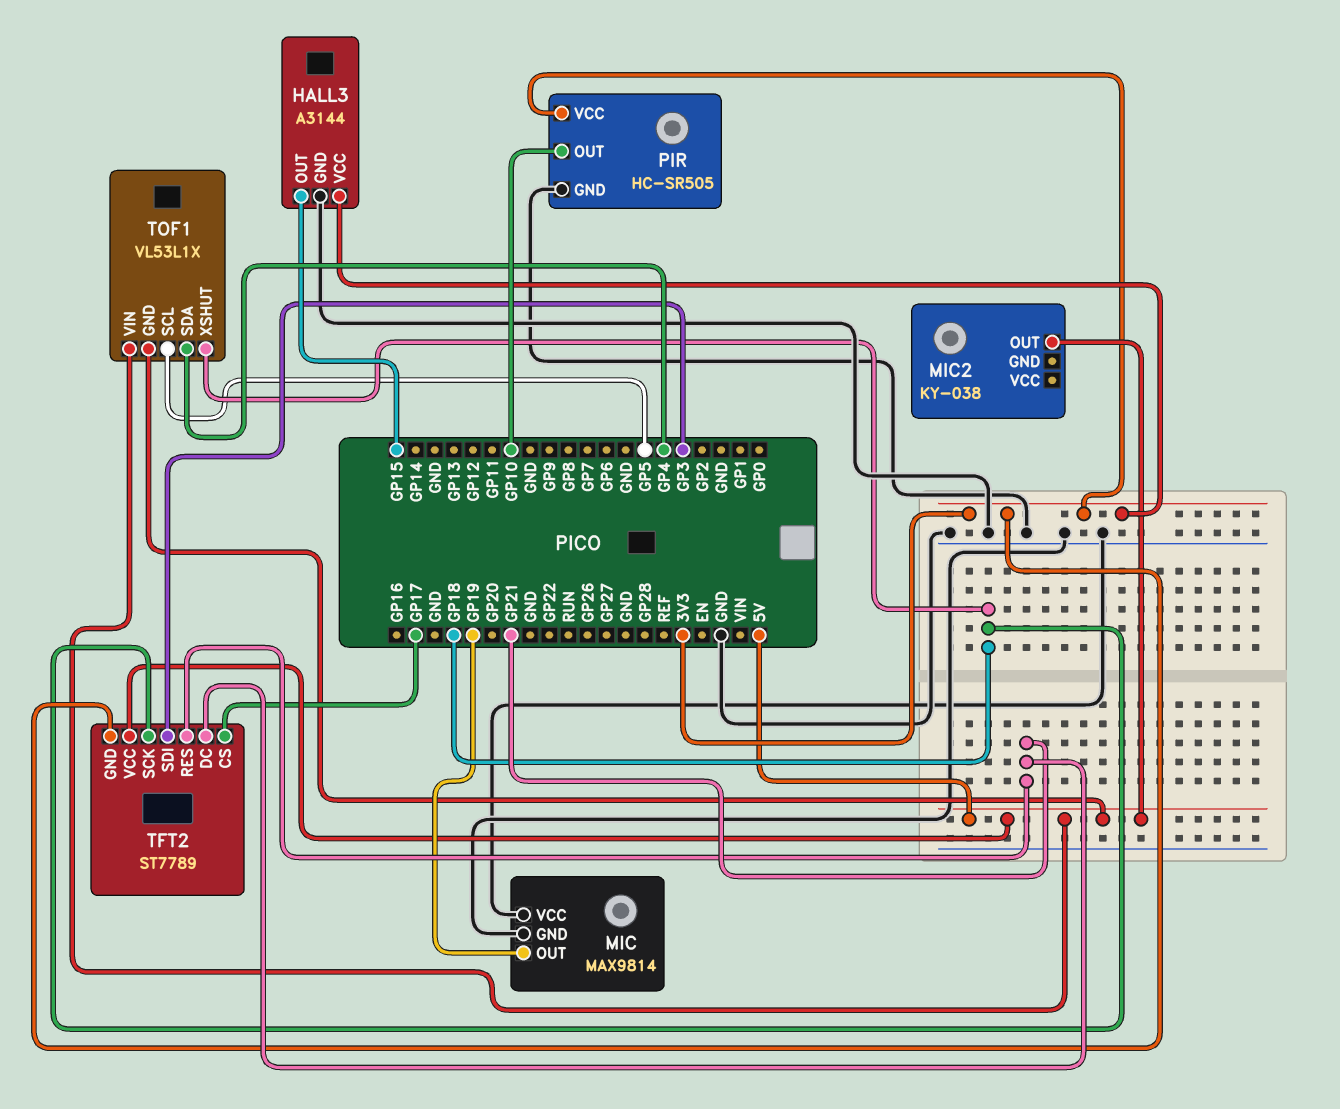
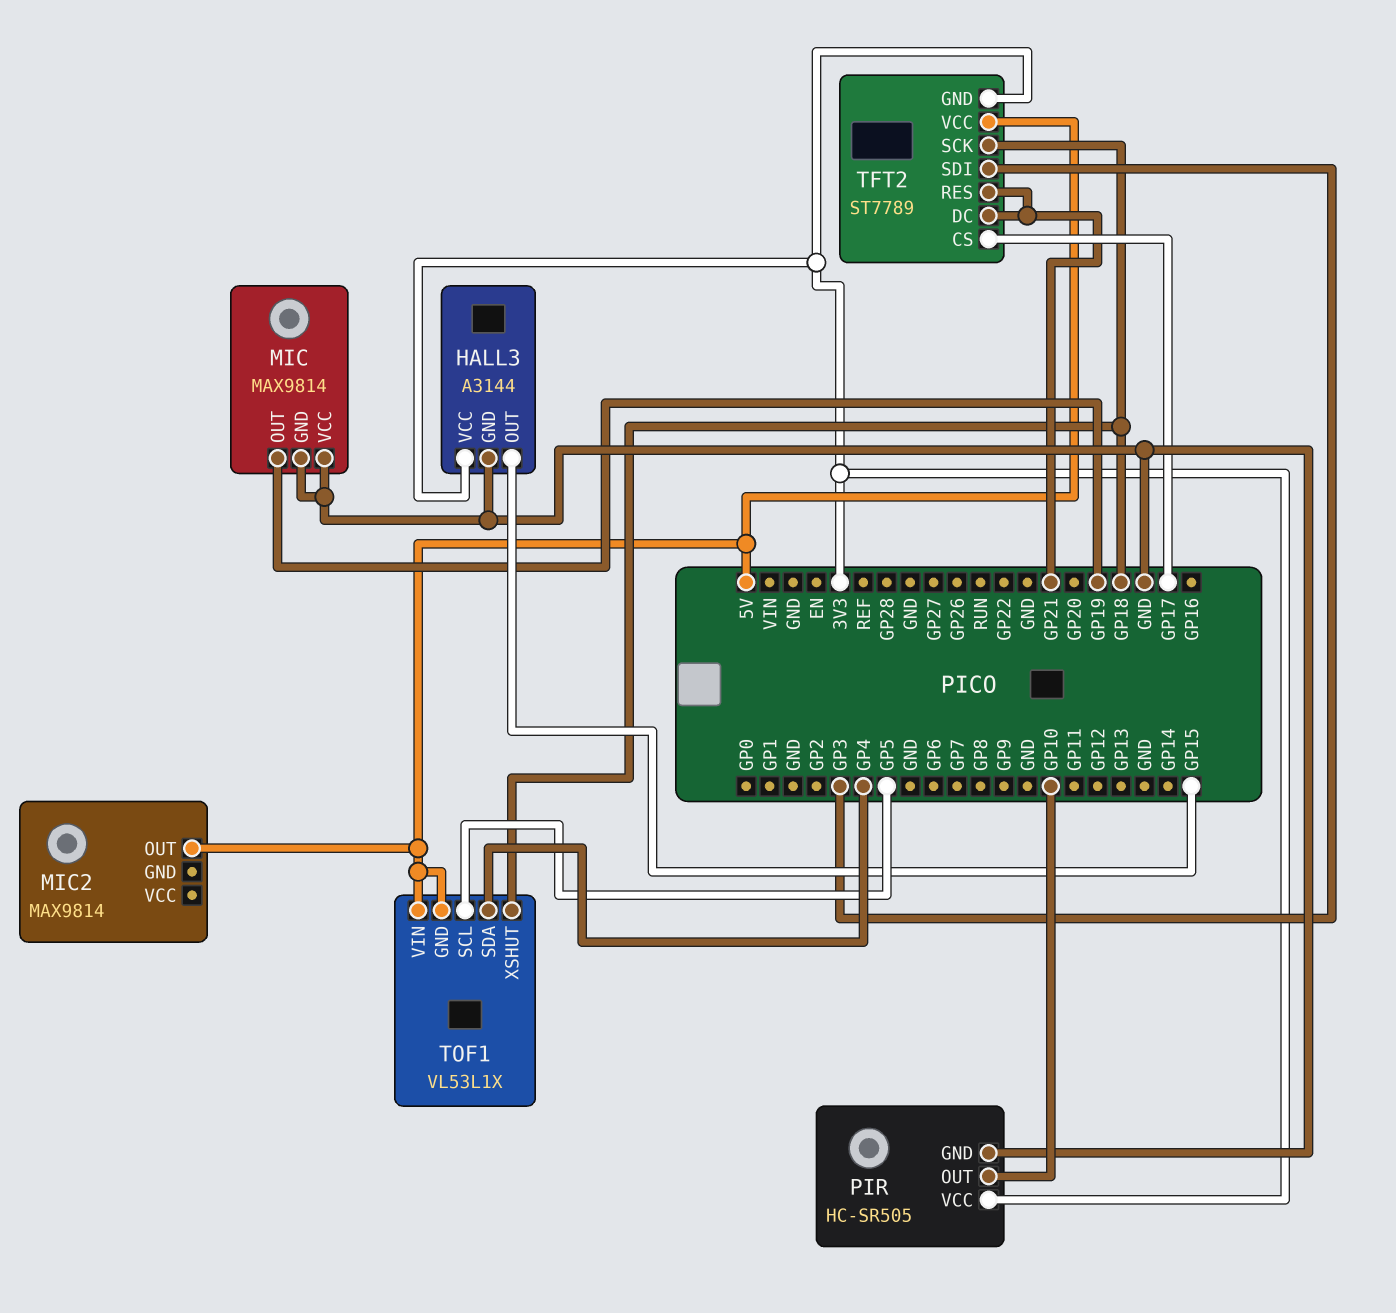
MIC2: KY-038 -> MAX9814

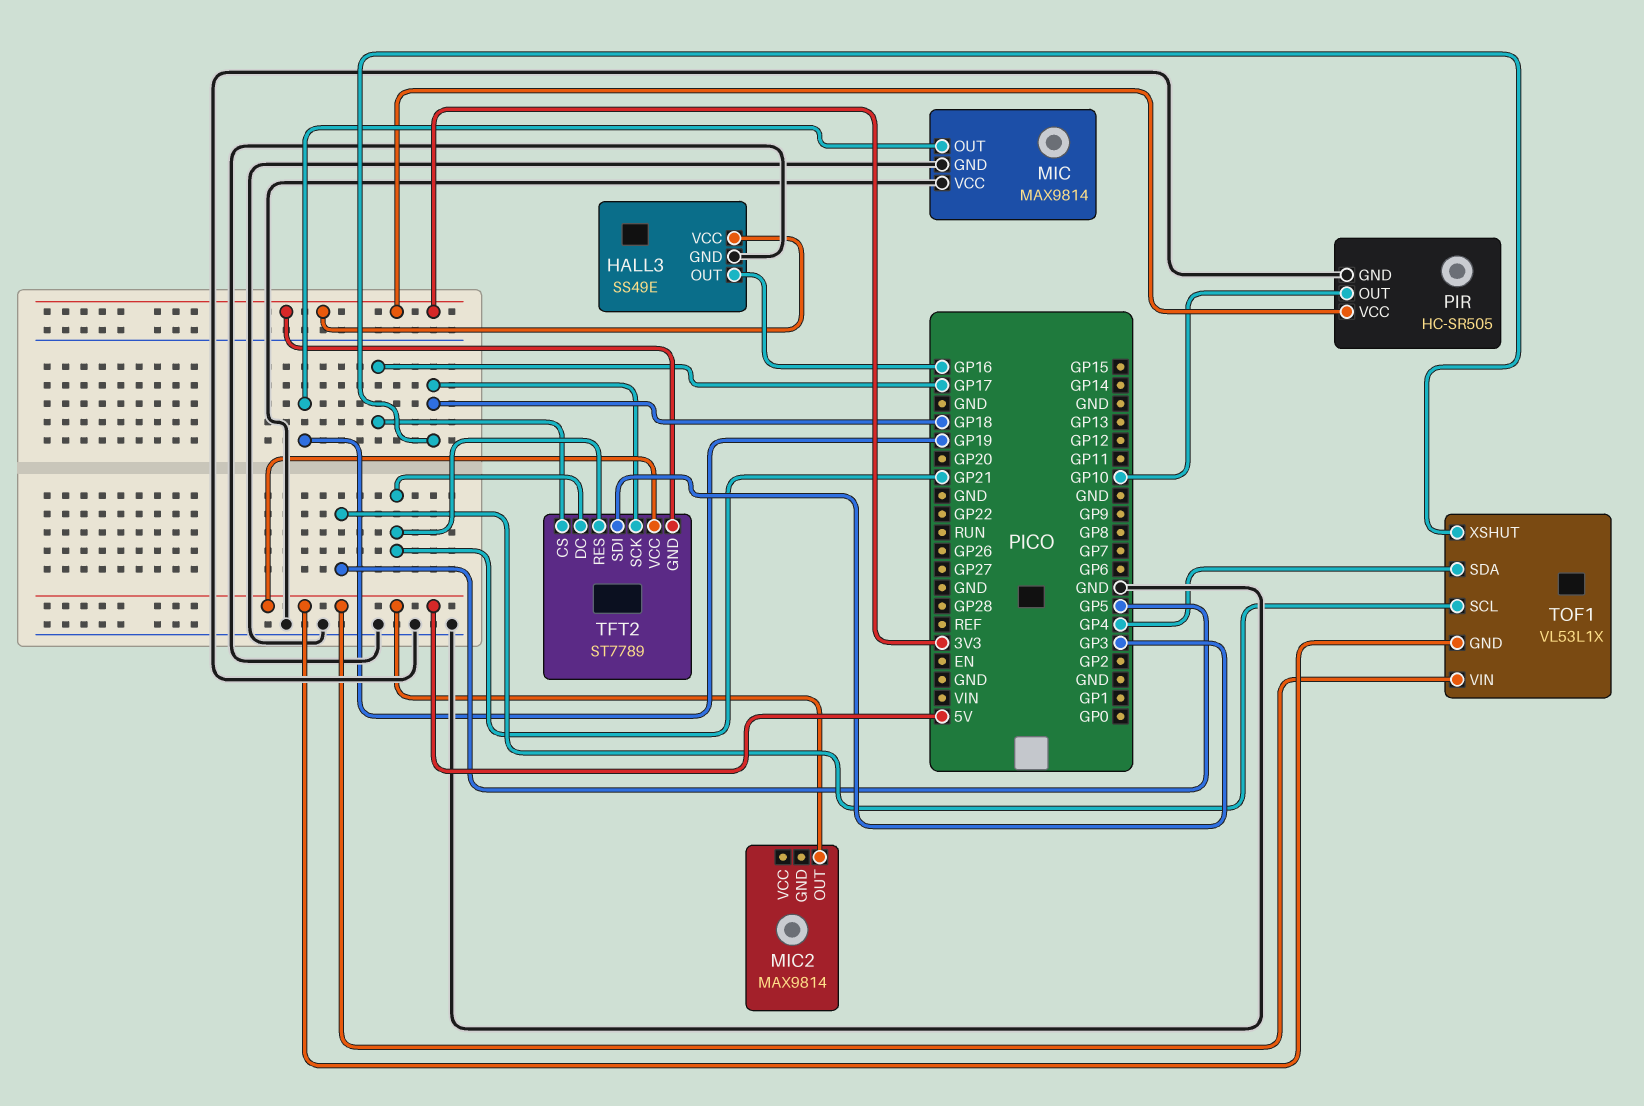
HALL3: A3144 -> SS49E
HALL3 pin OUT: GP15 -> GP16

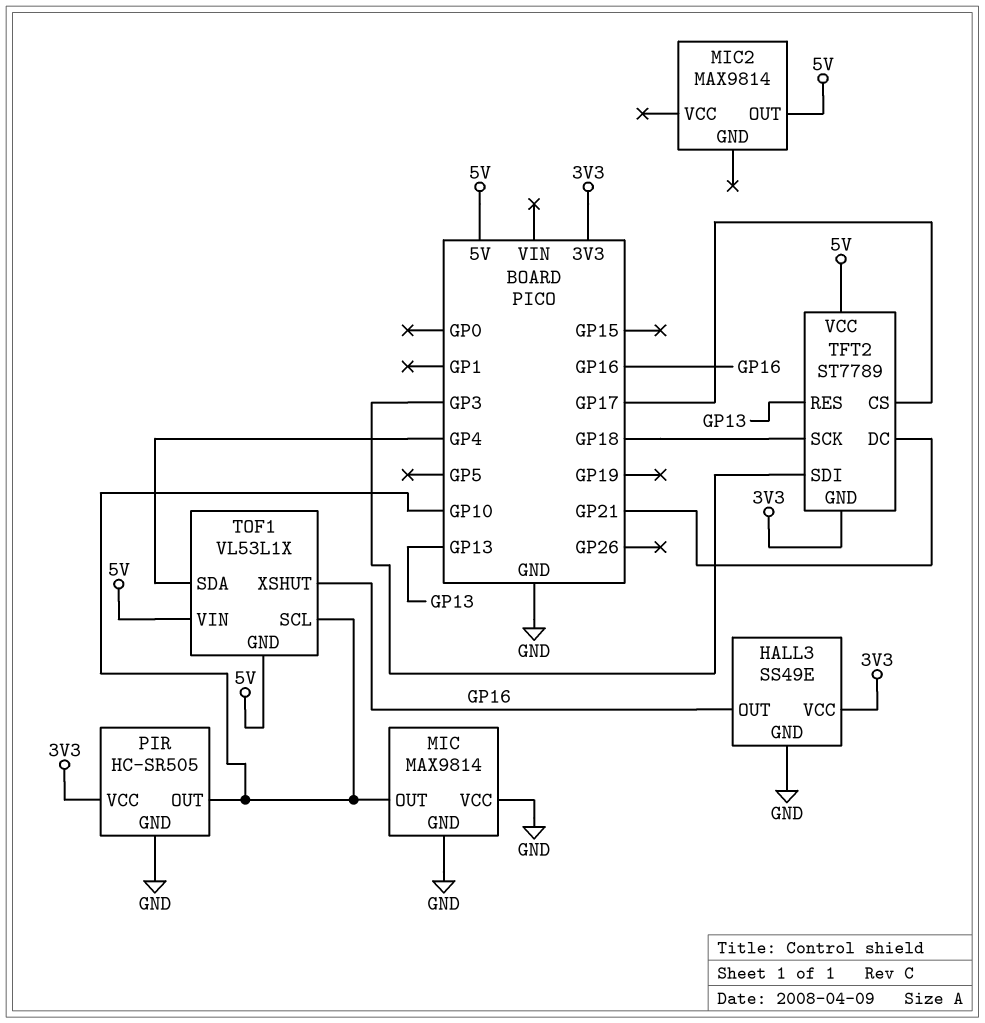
MIC pin OUT: GP19 -> GP10
TFT2 pin RES: GP21 -> GP13
TOF1 pin SCL: GP5 -> GP10
TOF1 pin XSHUT: GP18 -> GP16

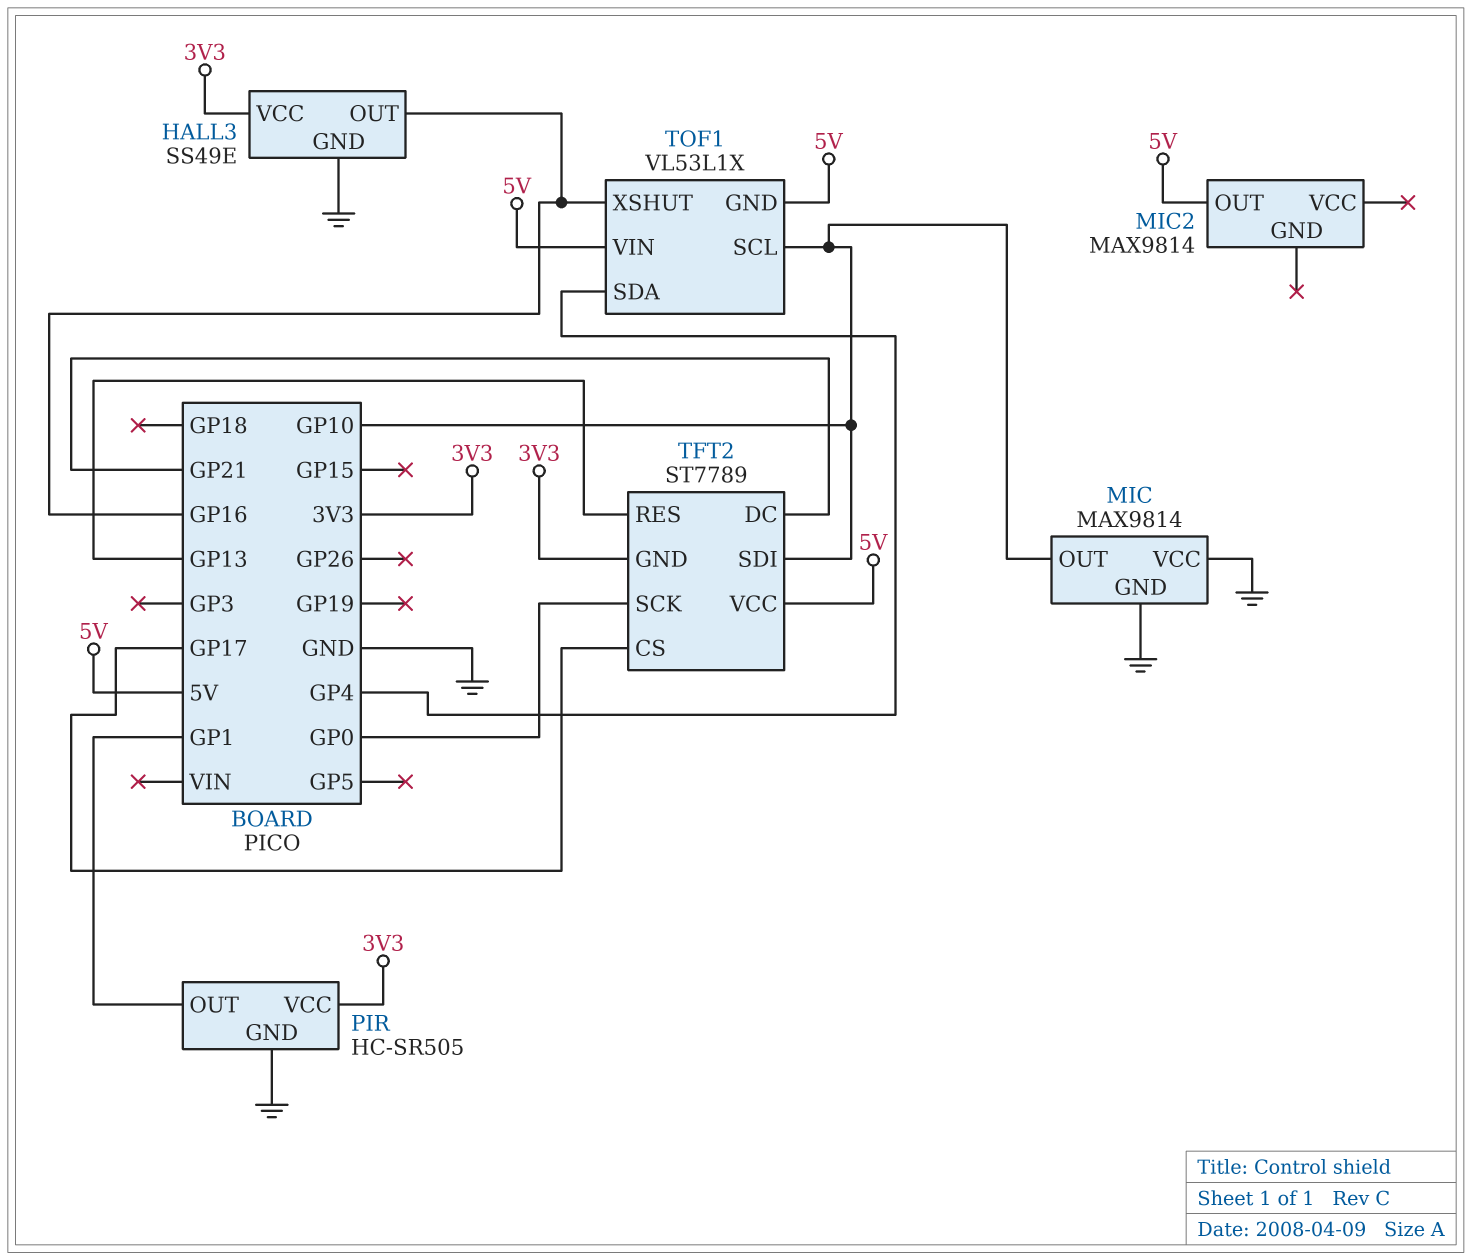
PIR pin OUT: GP10 -> GP1
TFT2 pin SCK: GP18 -> GP0
TFT2 pin SDI: GP3 -> GP10

